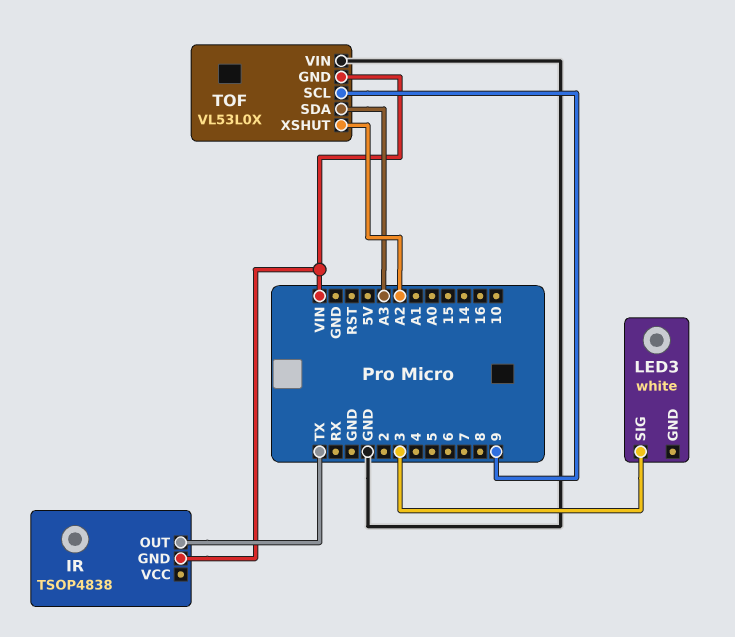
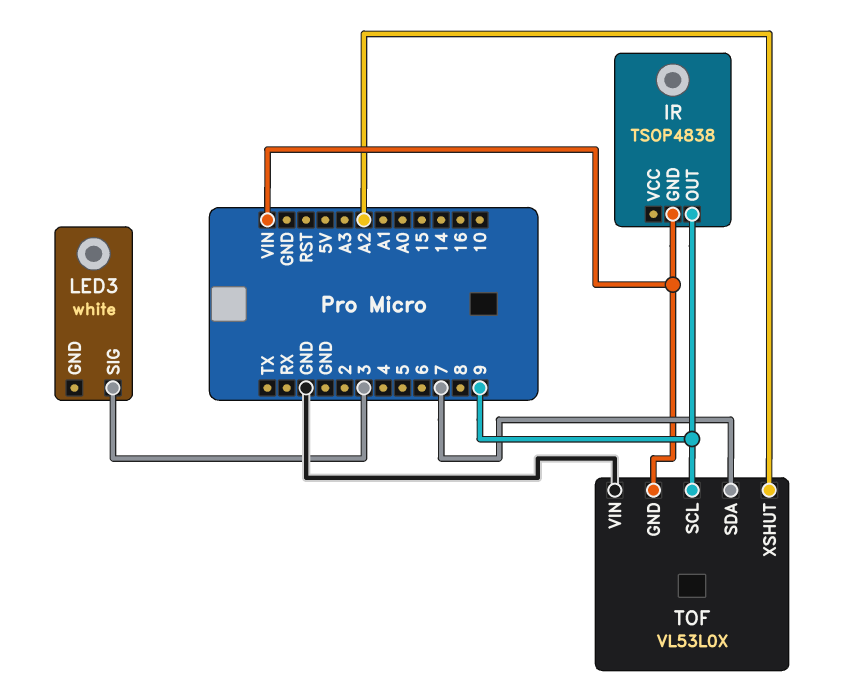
IR pin OUT: TX -> 9
TOF pin SDA: A3 -> 7

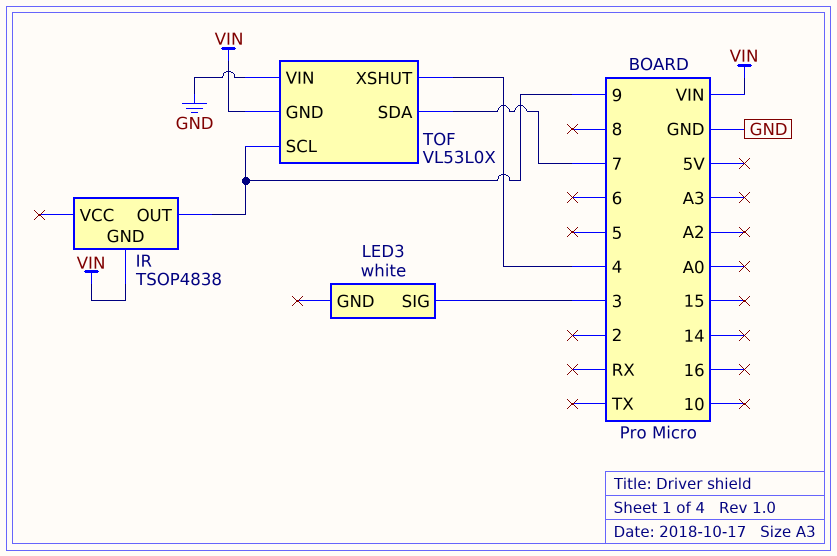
TOF pin XSHUT: A2 -> 4

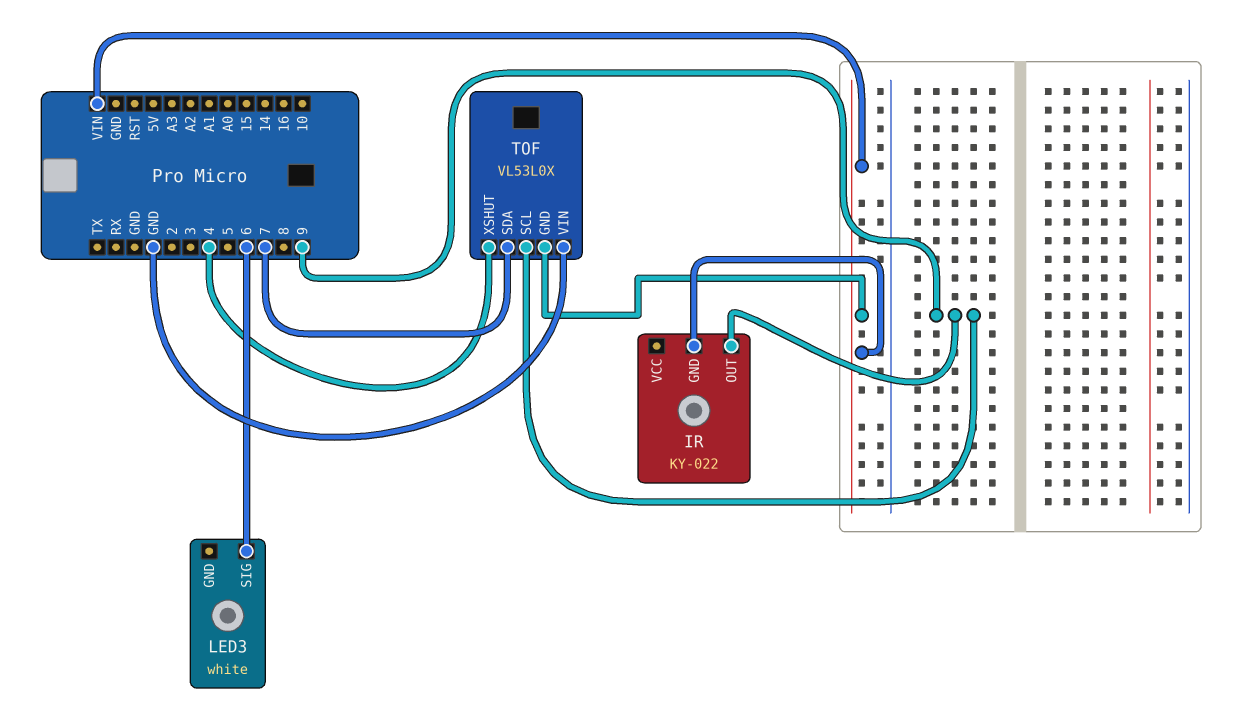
IR: TSOP4838 -> KY-022
LED3 pin SIG: 3 -> 6

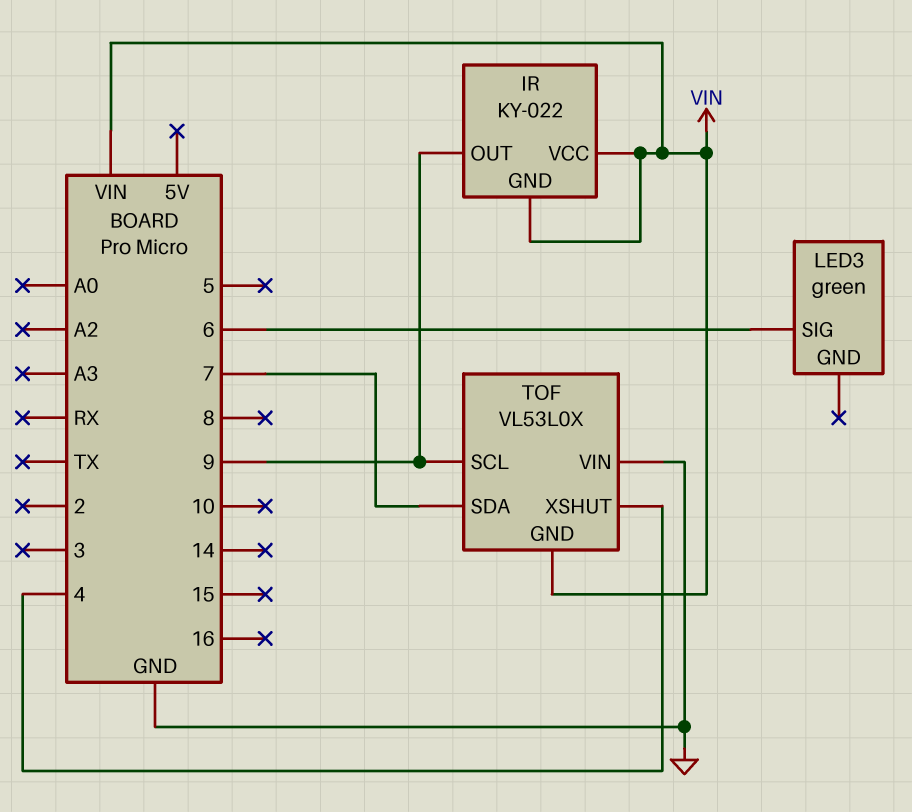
IR pin VCC: none -> VIN
LED3: white -> green

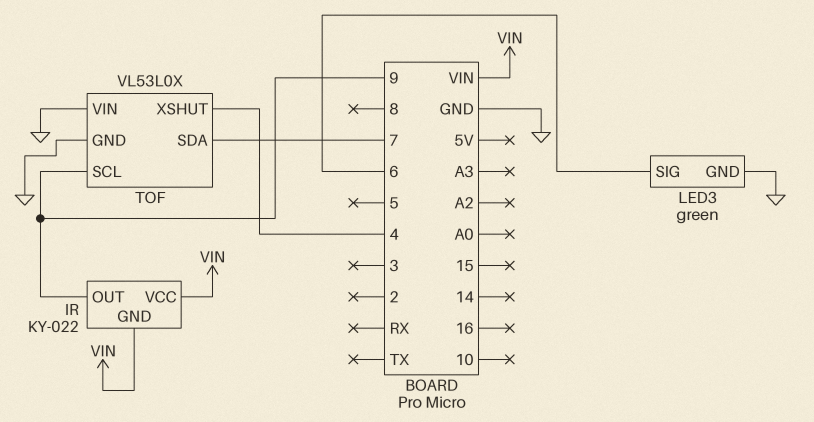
LED3 pin GND: none -> GND
TOF pin GND: VIN -> GND

